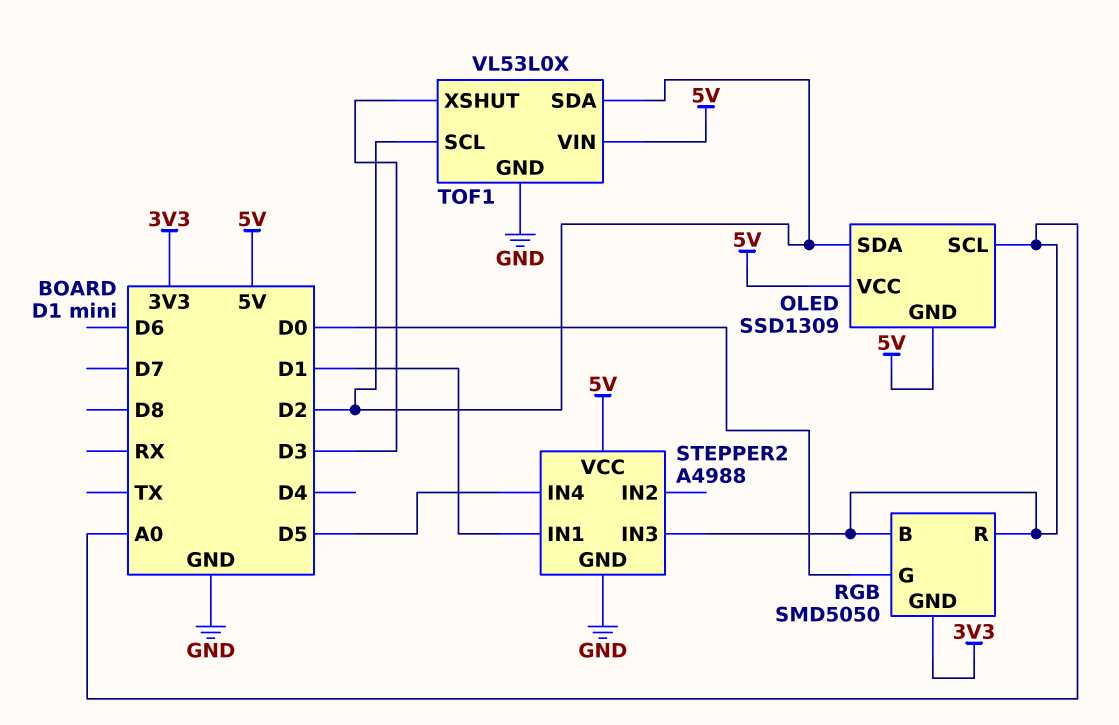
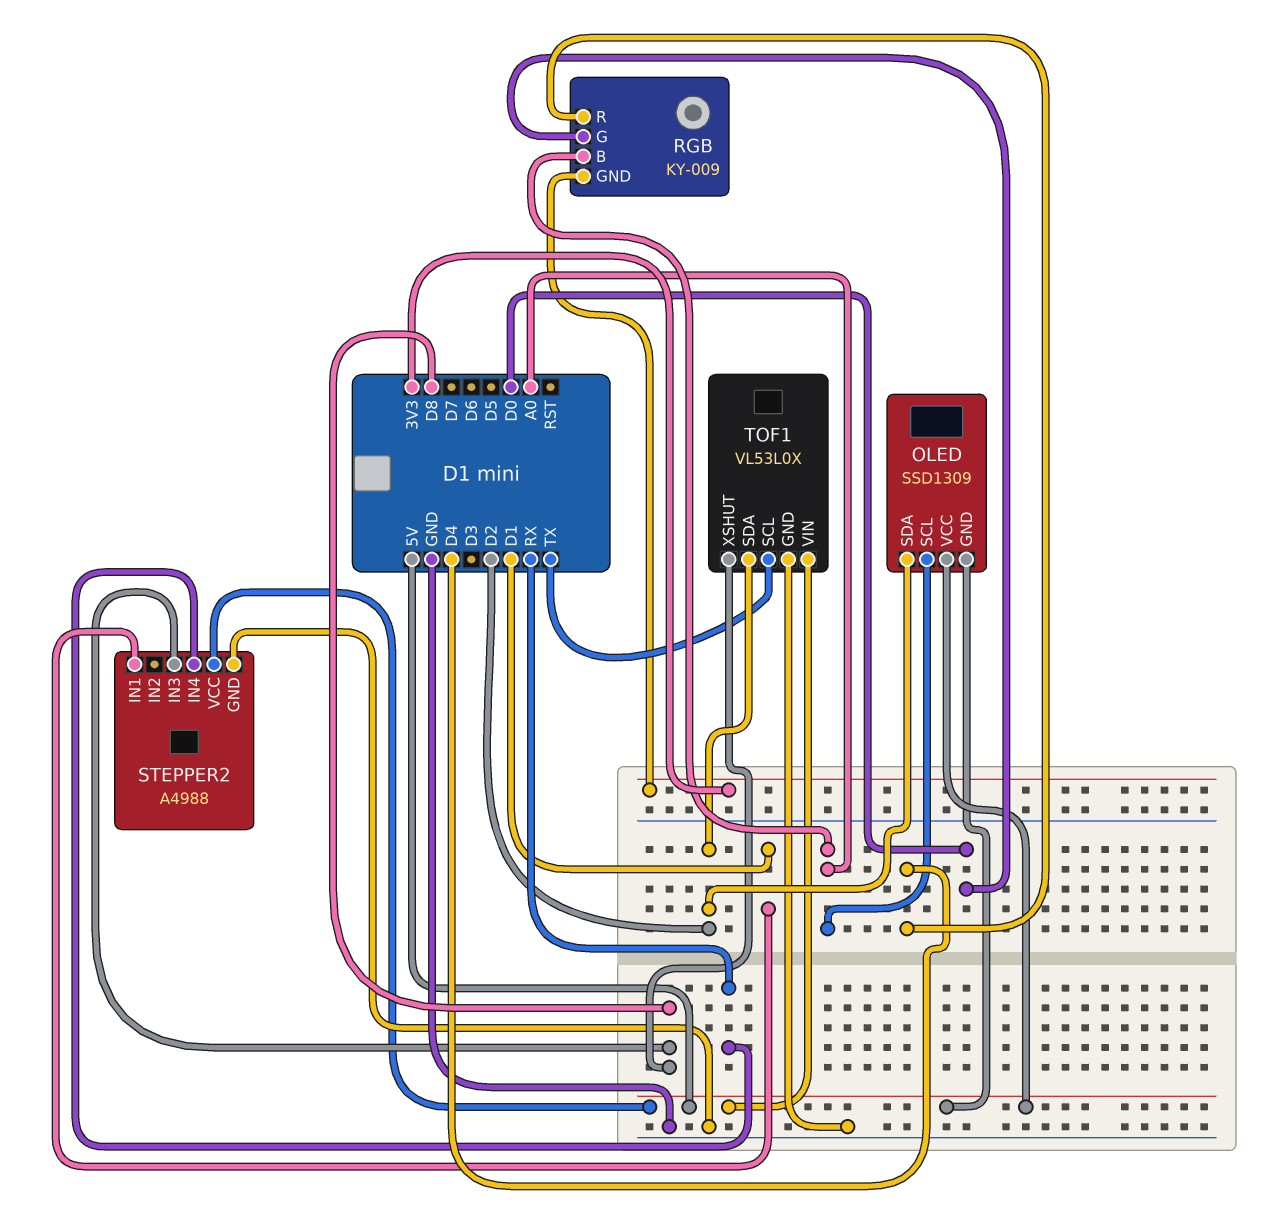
RGB: SMD5050 -> KY-009
RGB pin R: A0 -> D4
STEPPER2 pin IN3: A0 -> D8
STEPPER2 pin IN4: D5 -> RX
TOF1 pin SCL: D2 -> TX
TOF1 pin XSHUT: D3 -> D8

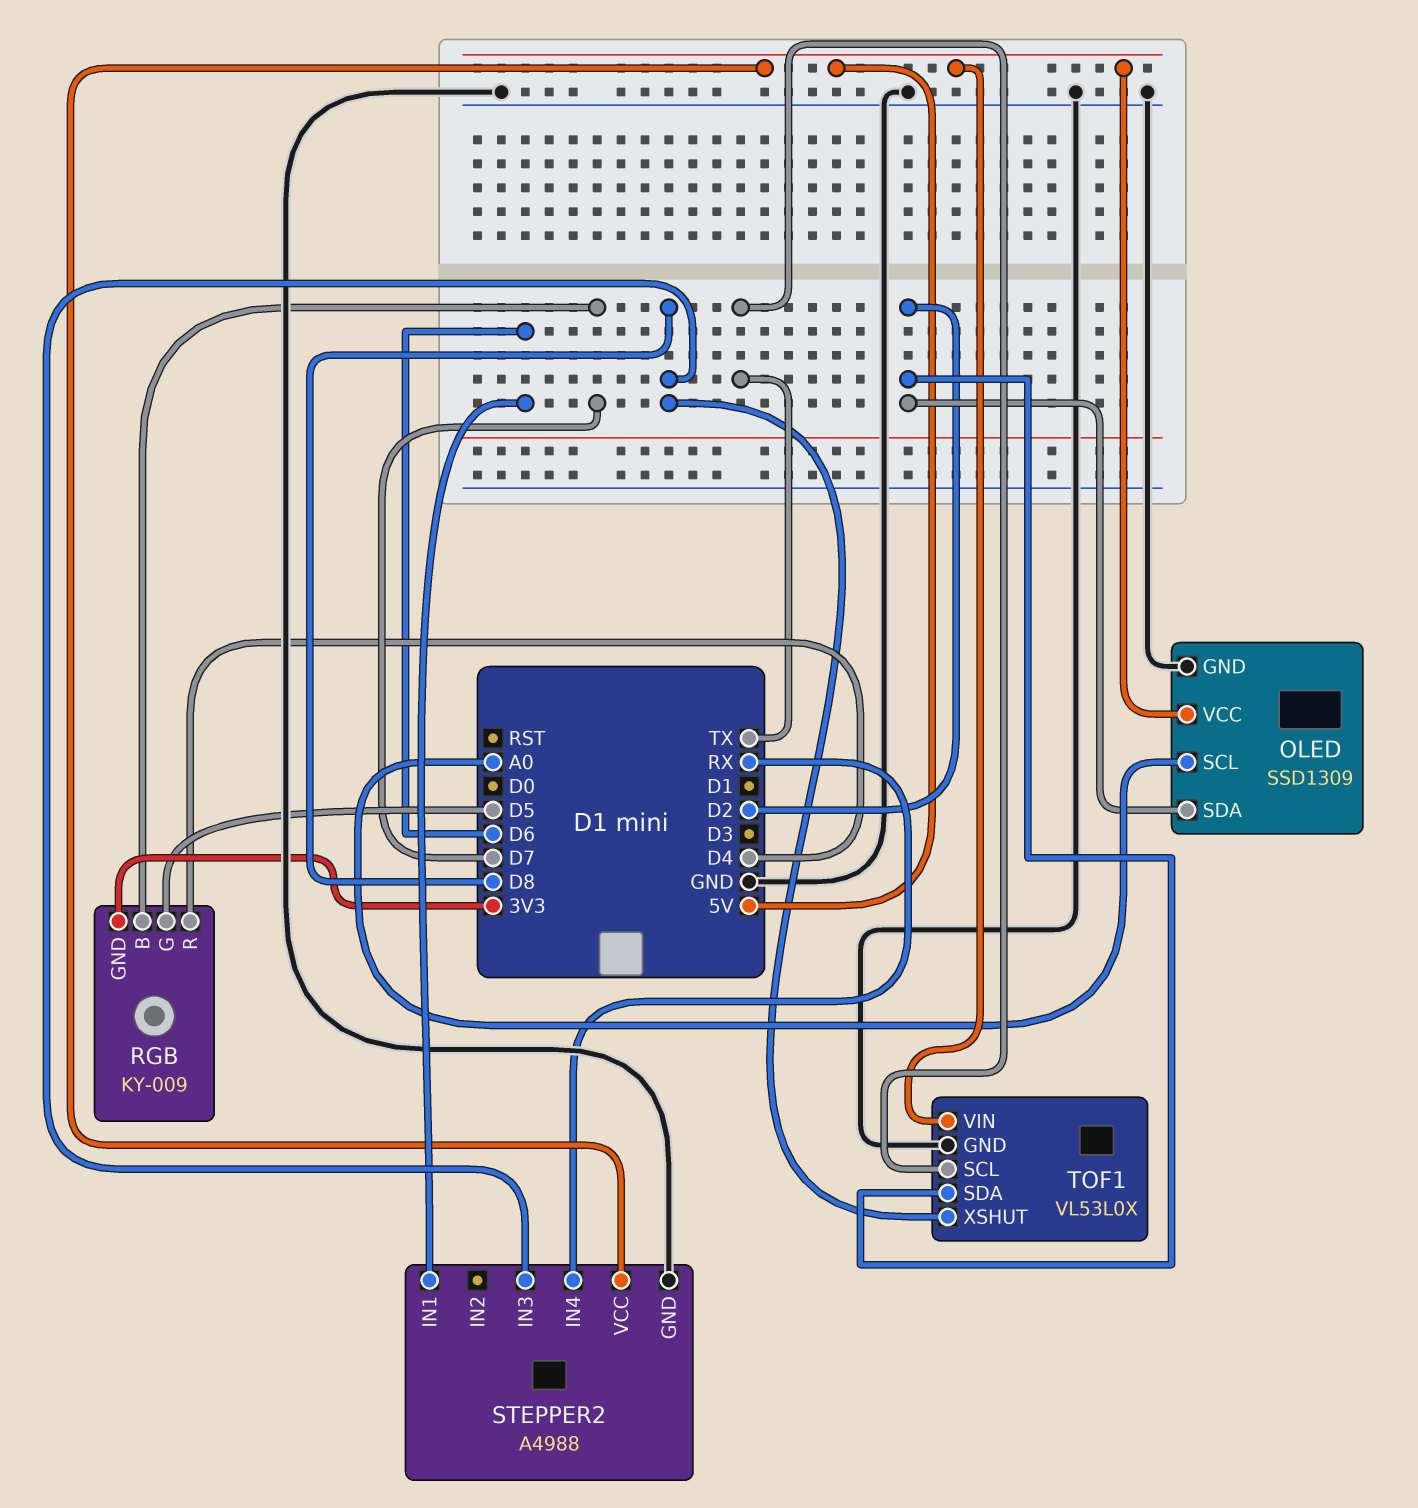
OLED pin GND: 5V -> GND
RGB pin B: A0 -> D7
RGB pin G: D0 -> D5
STEPPER2 pin IN1: D1 -> D6

